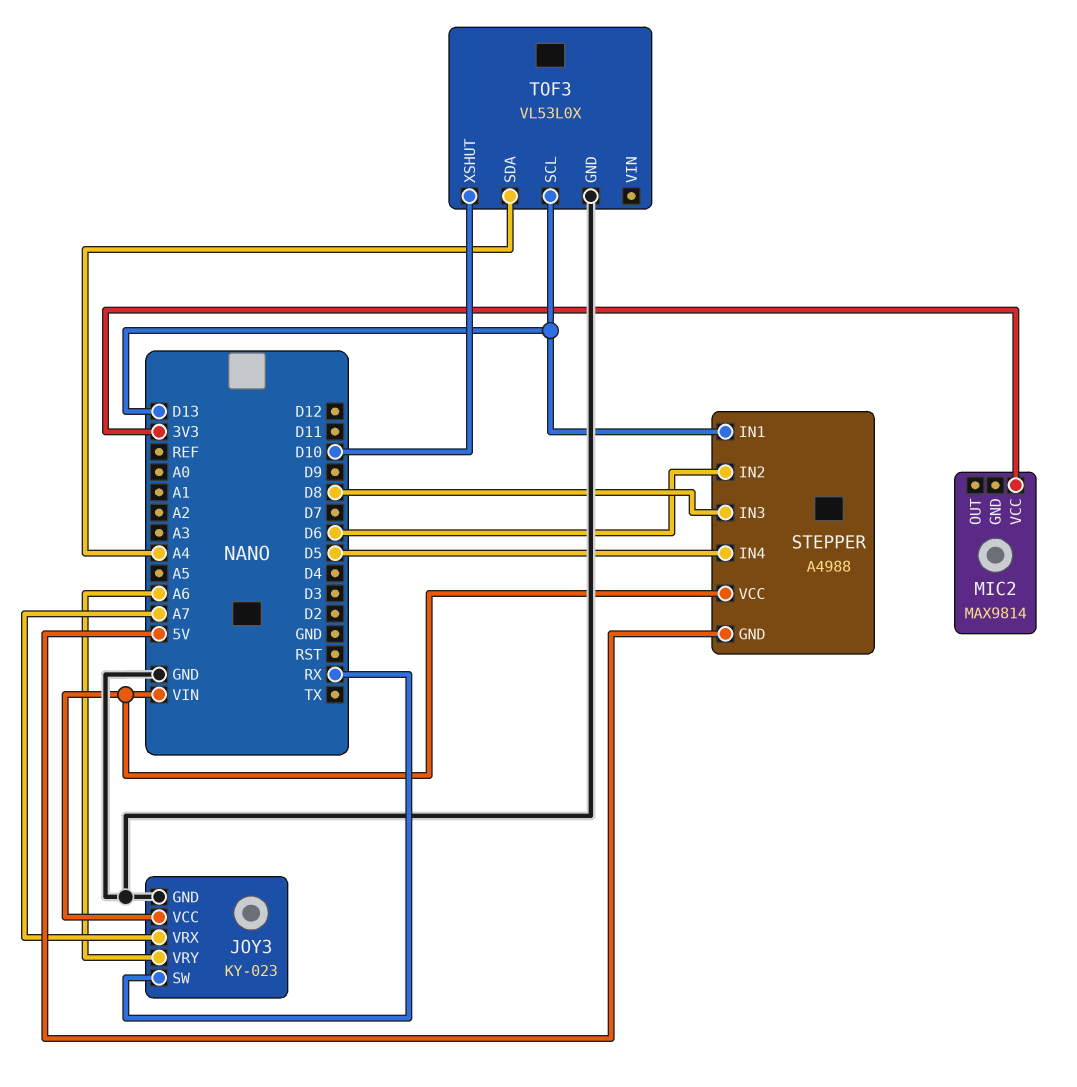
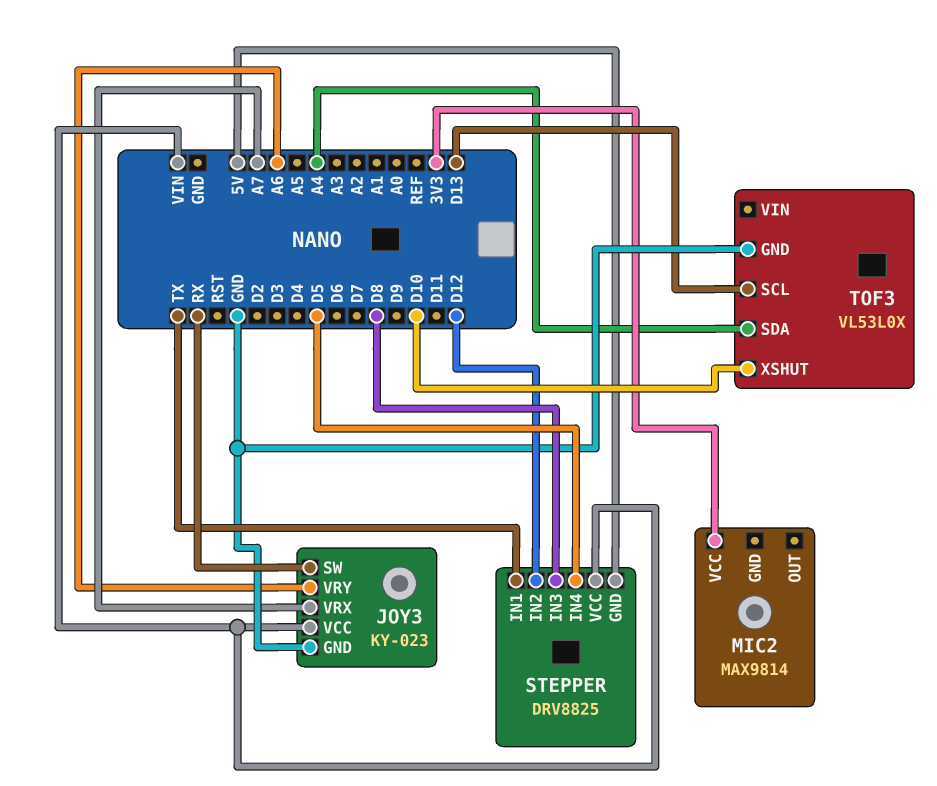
STEPPER: A4988 -> DRV8825
STEPPER pin IN1: D13 -> TX
STEPPER pin IN2: D6 -> D12

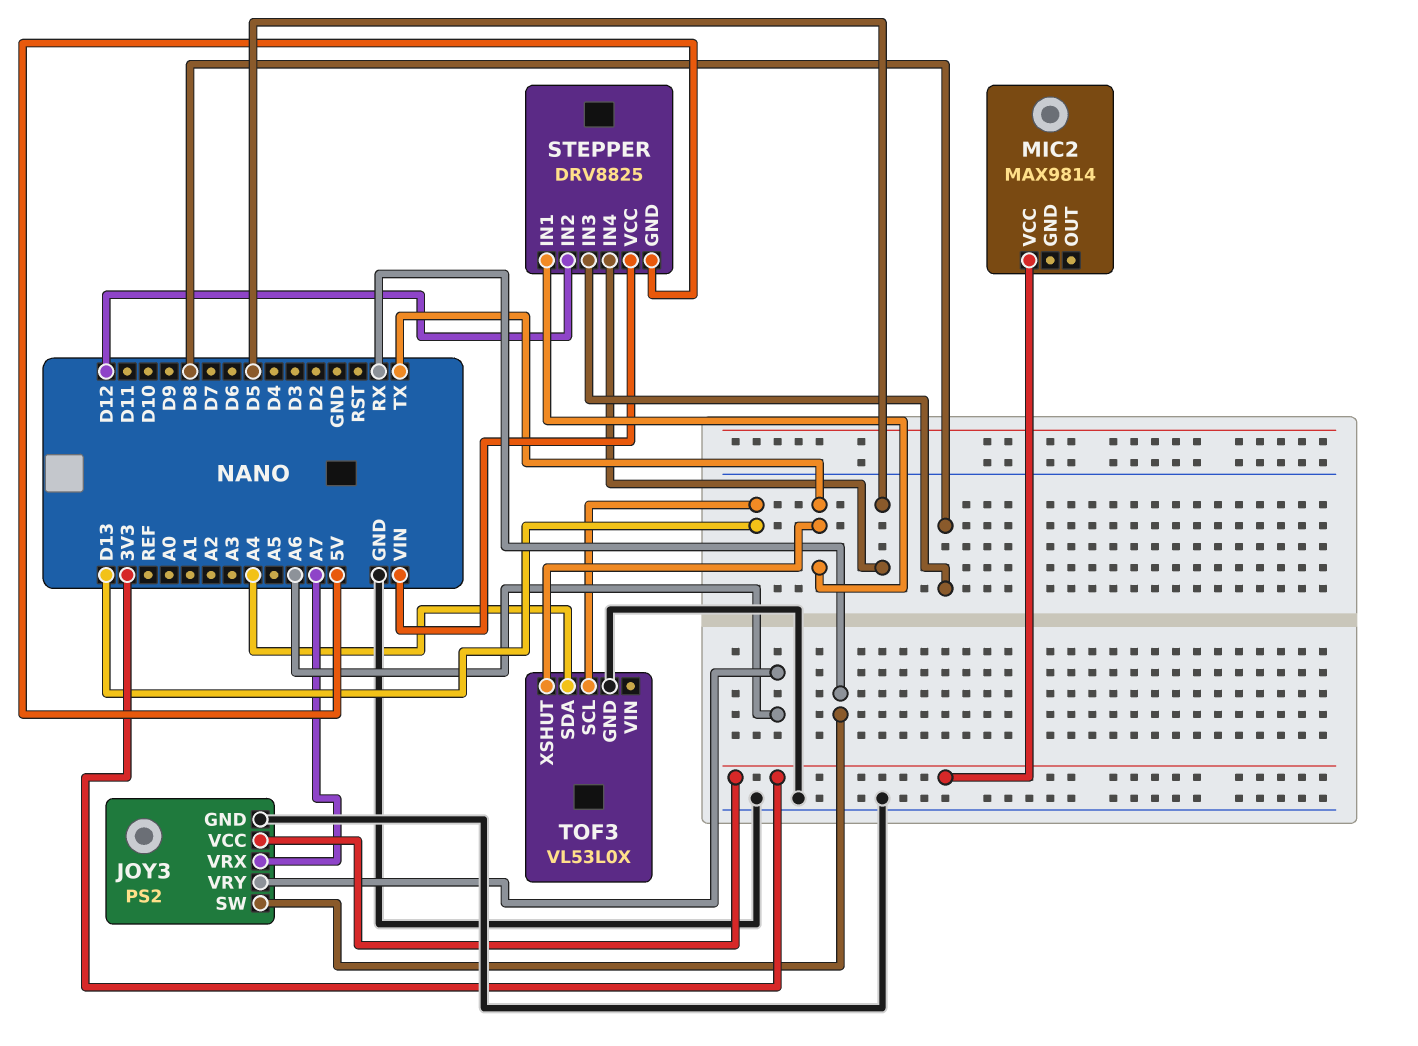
JOY3: KY-023 -> PS2
JOY3 pin VCC: VIN -> 3V3
TOF3 pin XSHUT: D10 -> TX

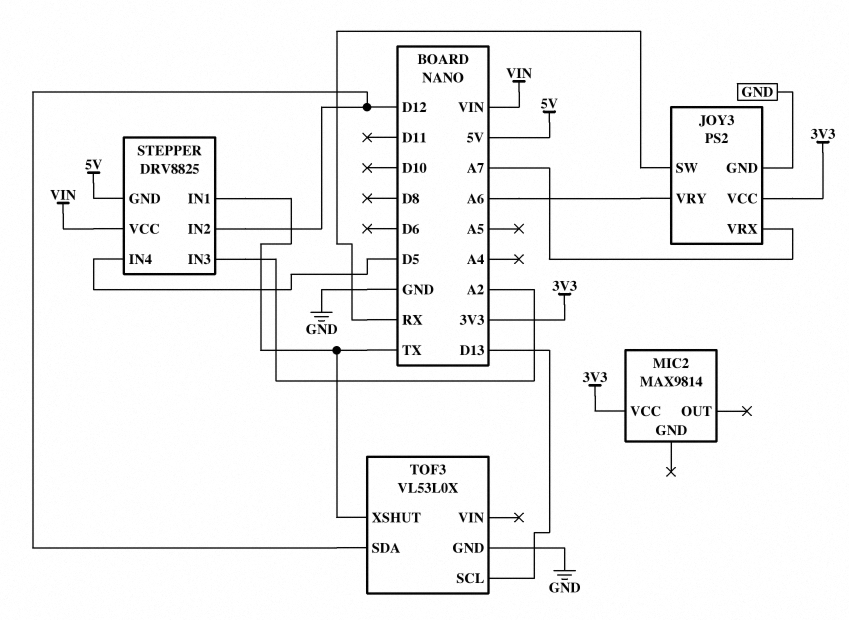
STEPPER pin IN3: D8 -> A2
TOF3 pin SDA: A4 -> D12

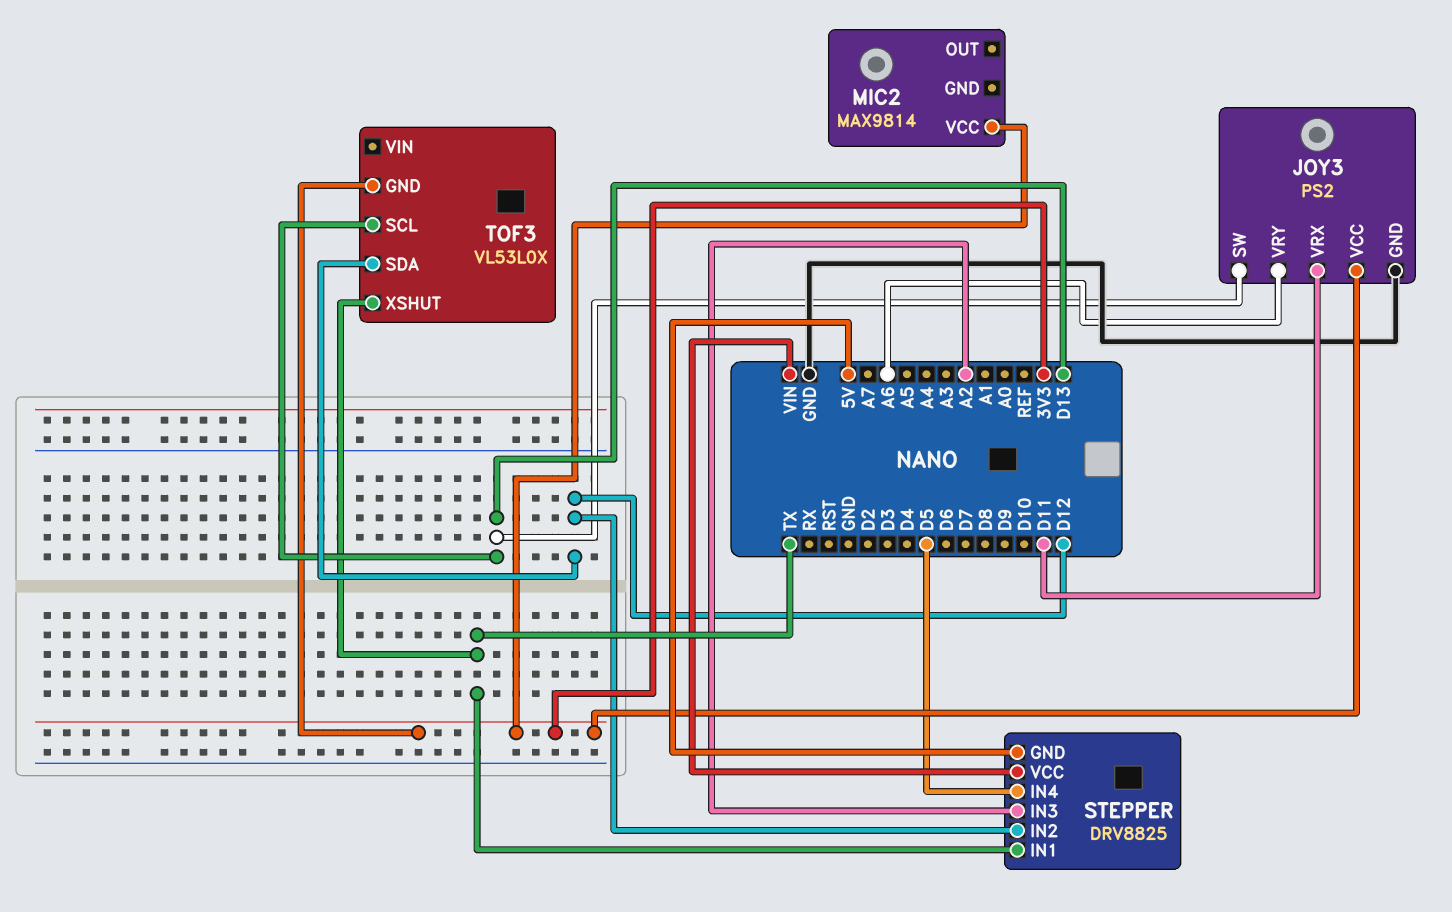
JOY3 pin SW: RX -> D13
JOY3 pin VRX: A7 -> D11
TOF3 pin GND: GND -> 3V3

